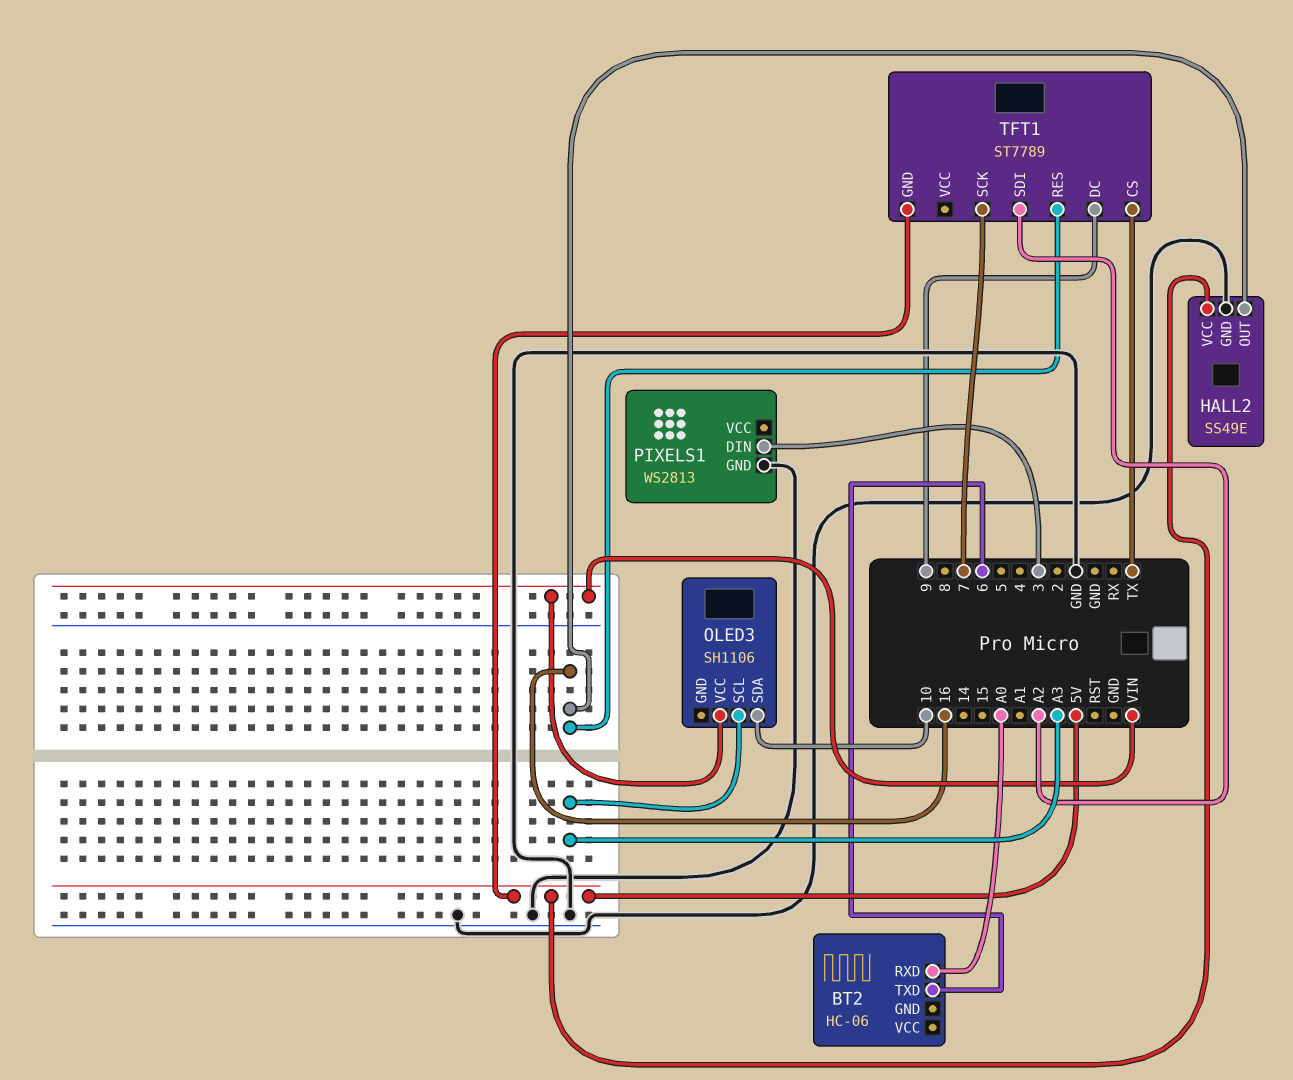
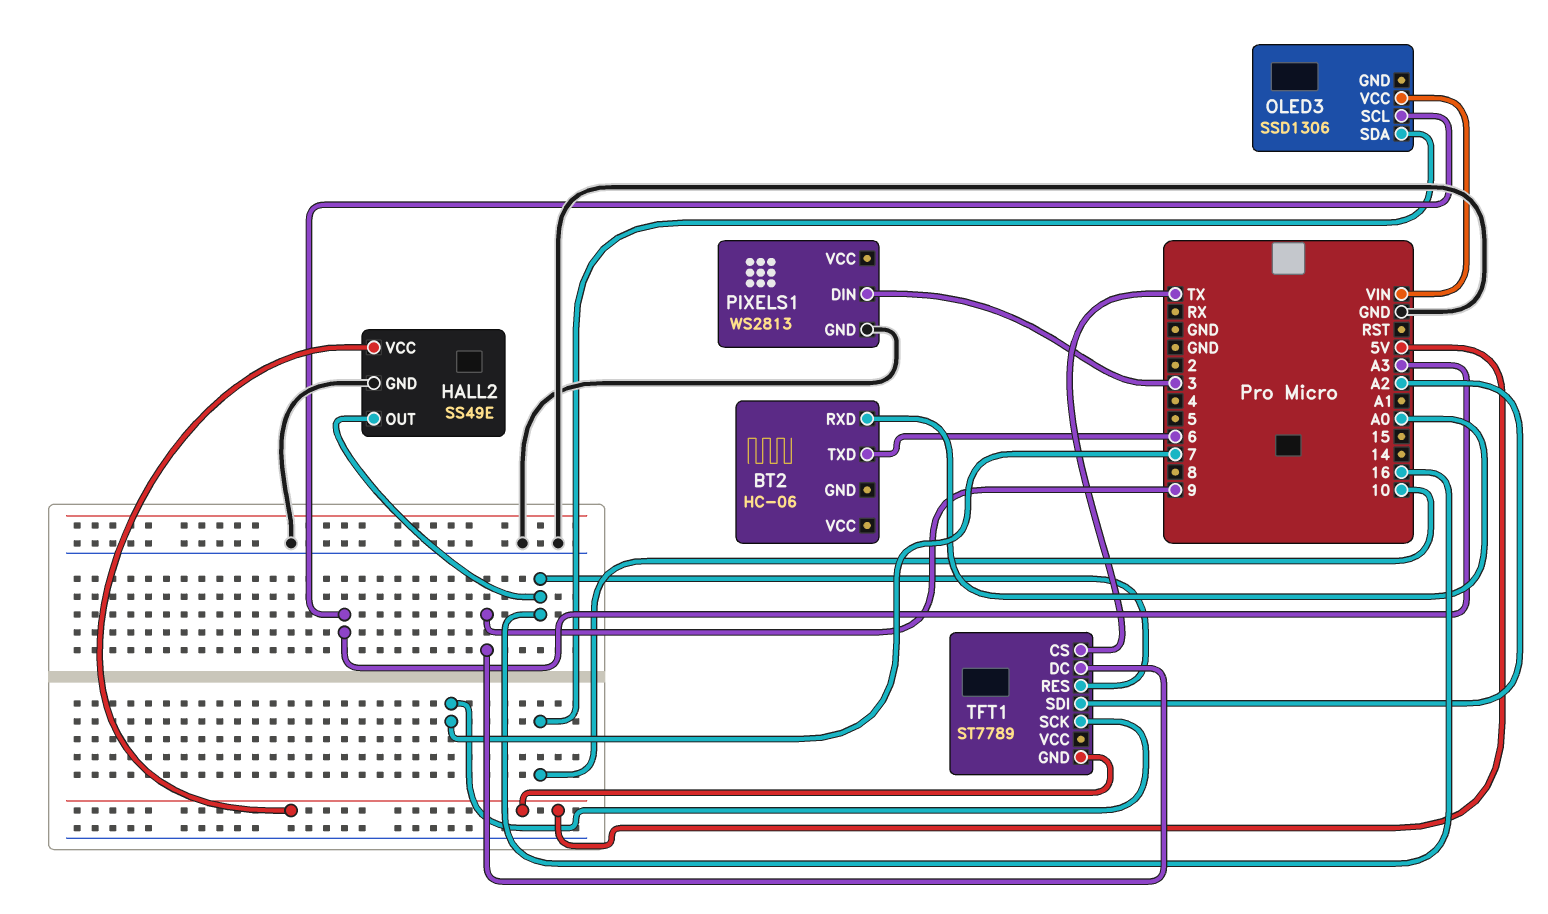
OLED3: SH1106 -> SSD1306

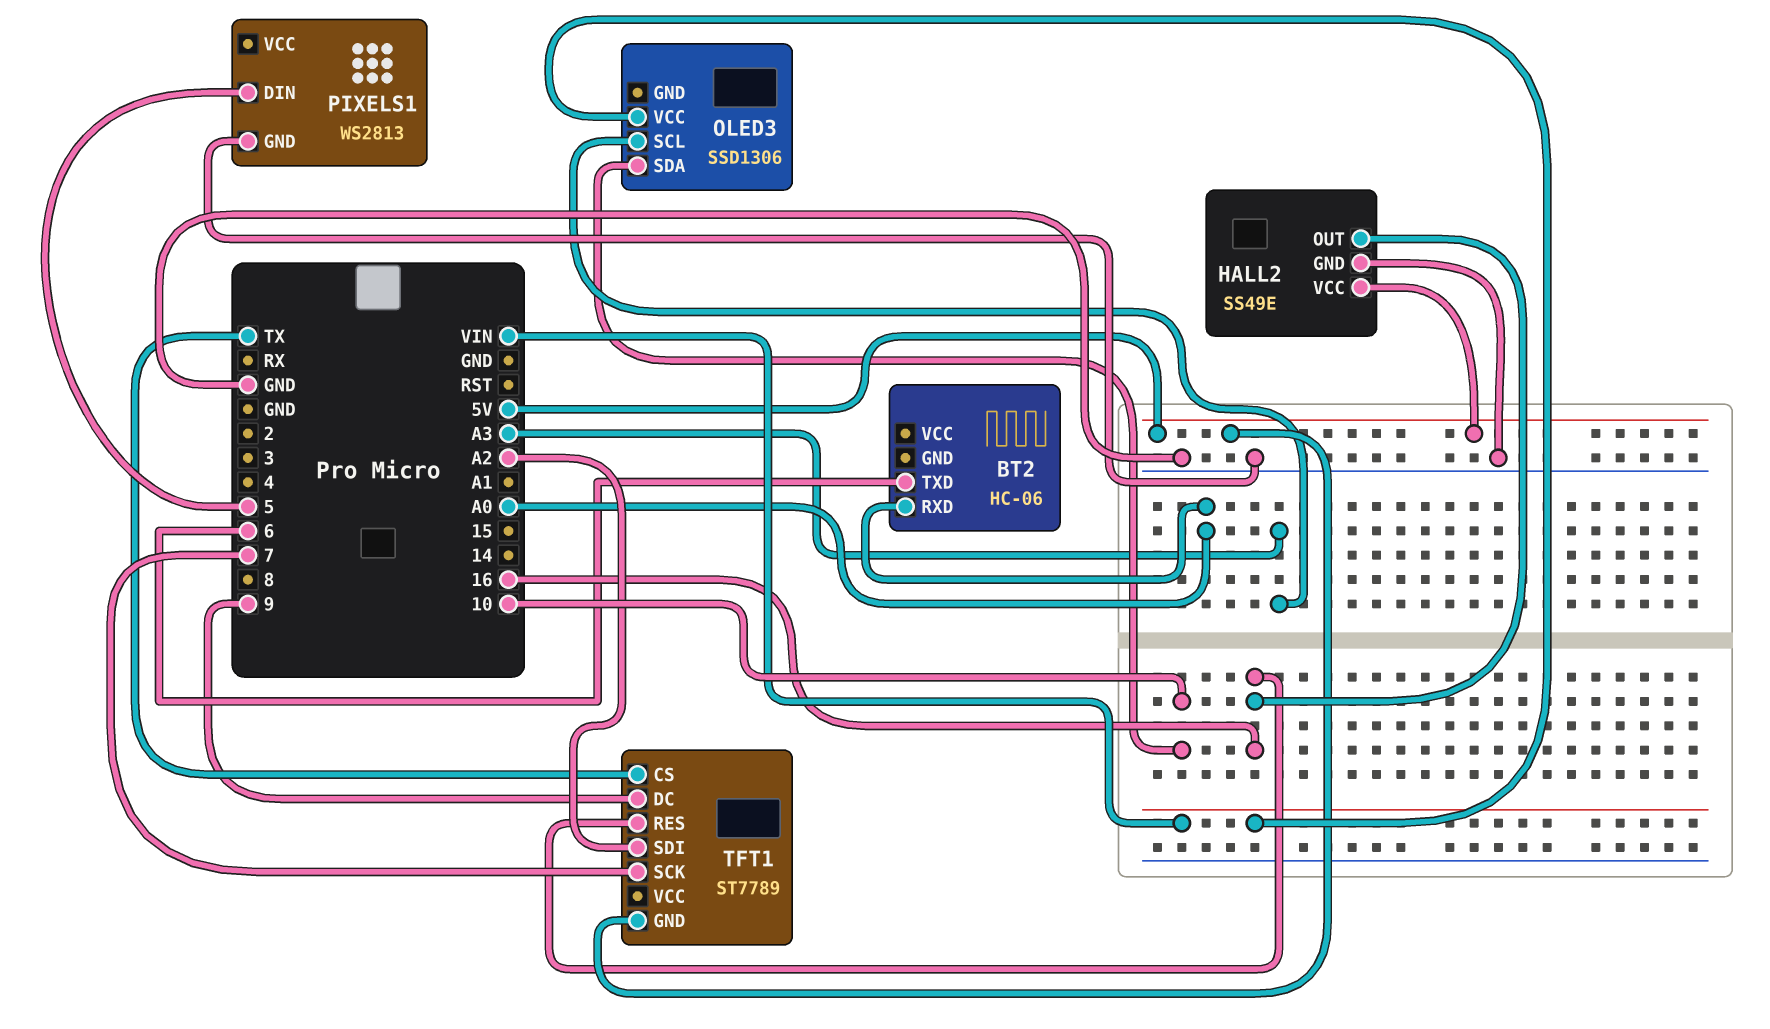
PIXELS1 pin DIN: 3 -> 5

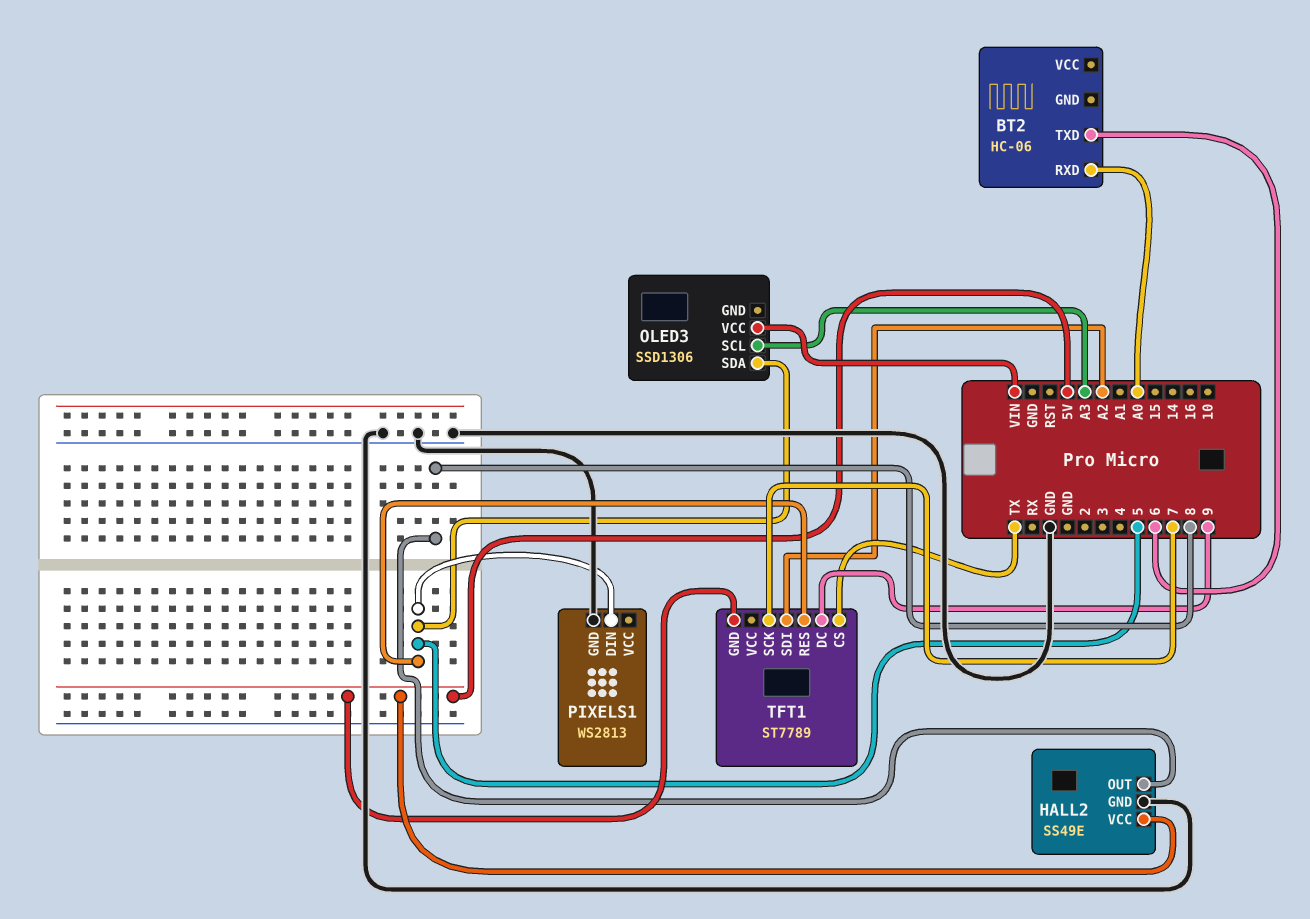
HALL2 pin OUT: 16 -> 8
OLED3 pin SDA: 10 -> 5
TFT1 pin RES: 16 -> 5

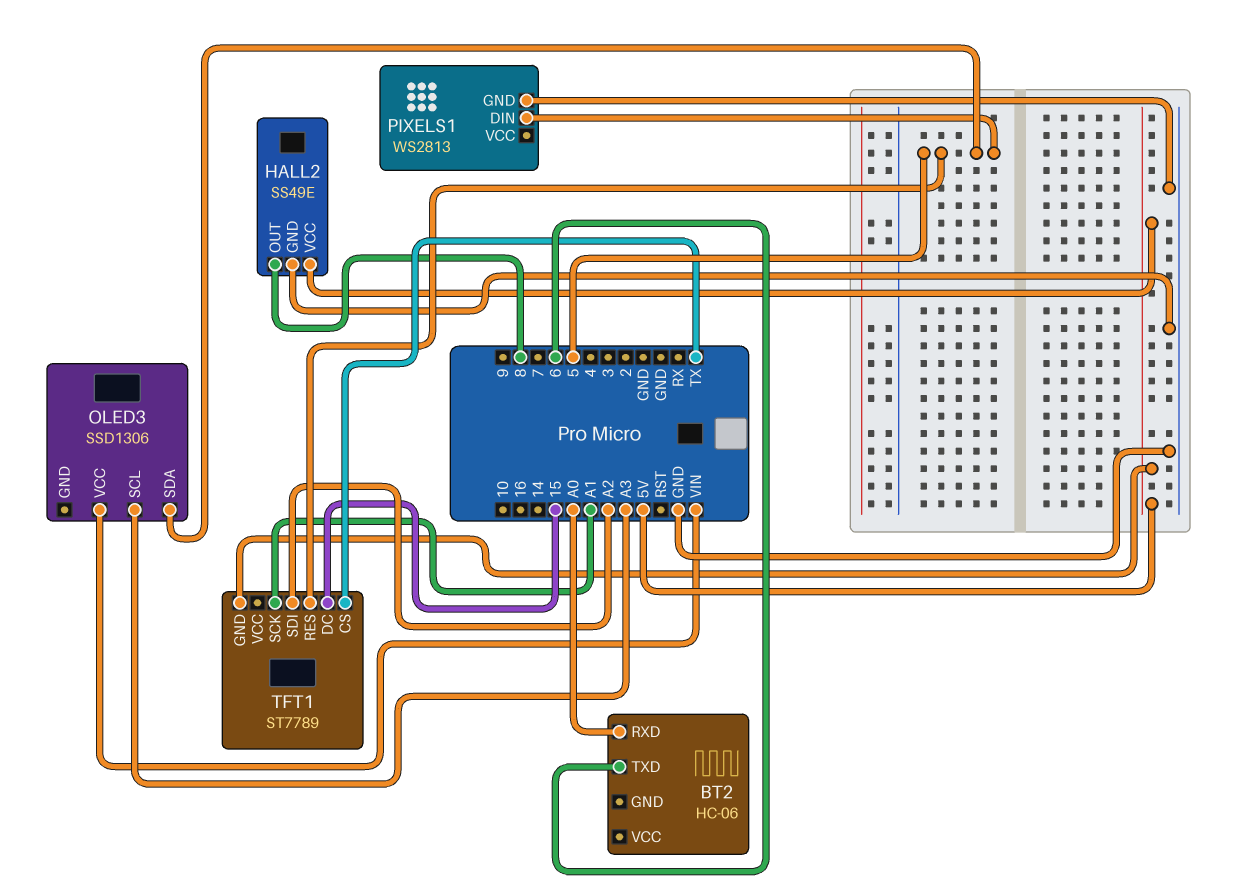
TFT1 pin DC: 9 -> 15
TFT1 pin SCK: 7 -> A1

